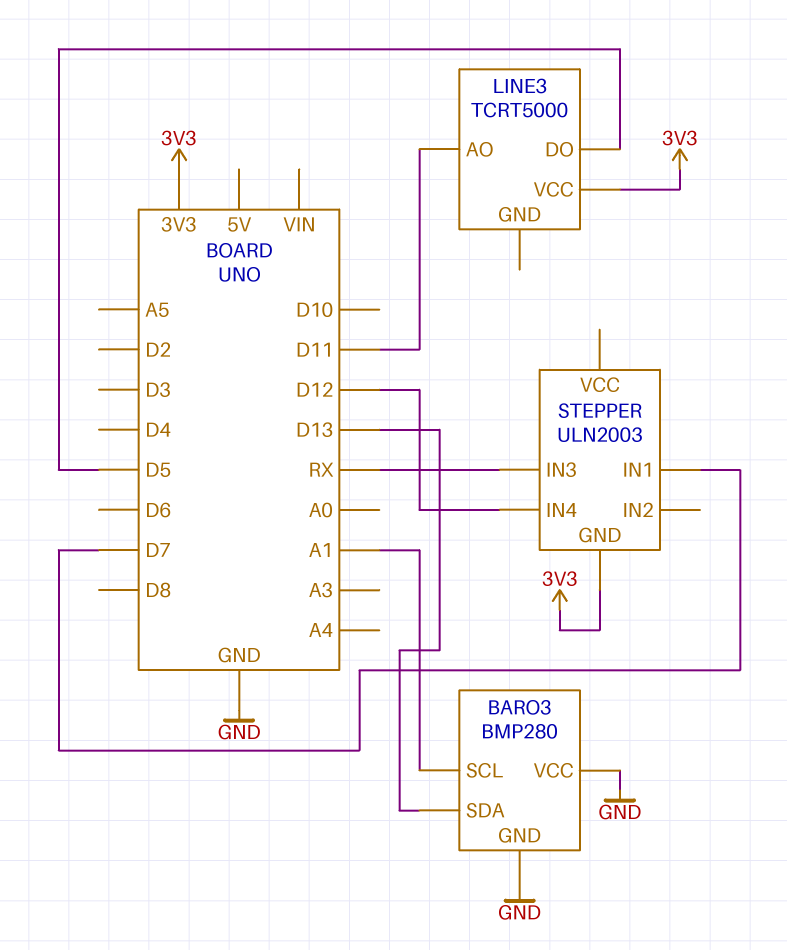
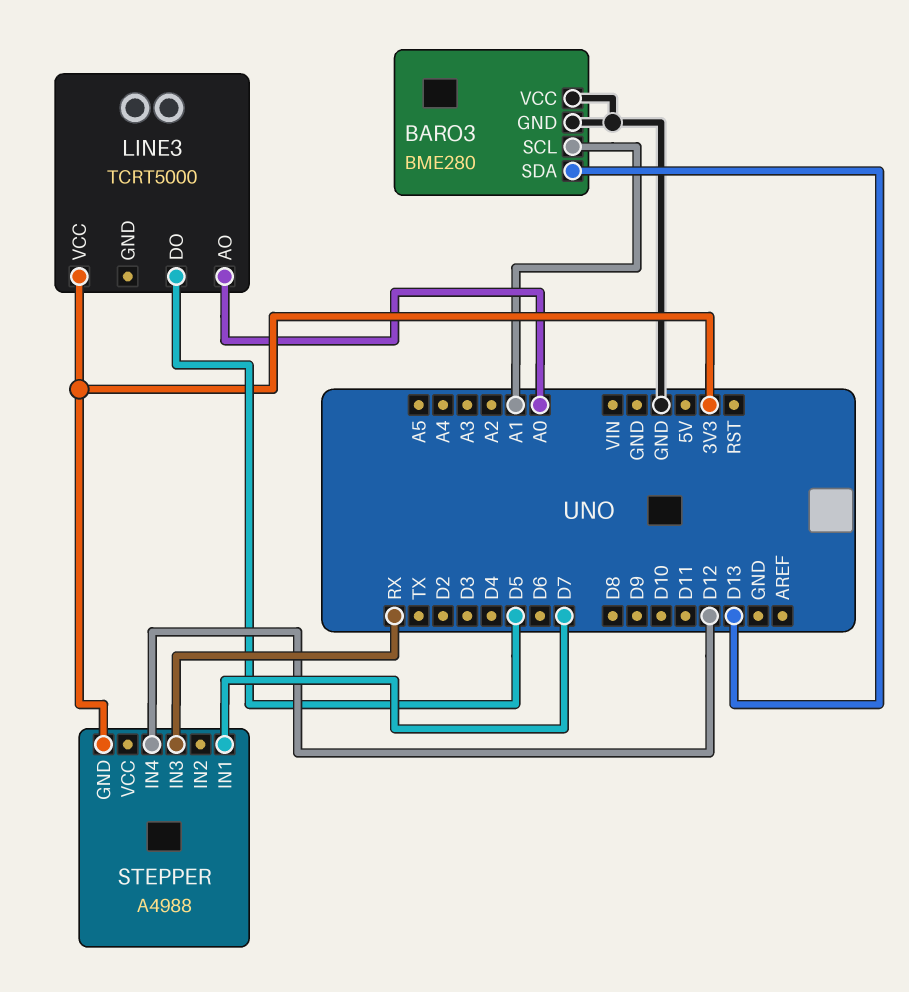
BARO3: BMP280 -> BME280
LINE3 pin AO: D11 -> A0
STEPPER: ULN2003 -> A4988

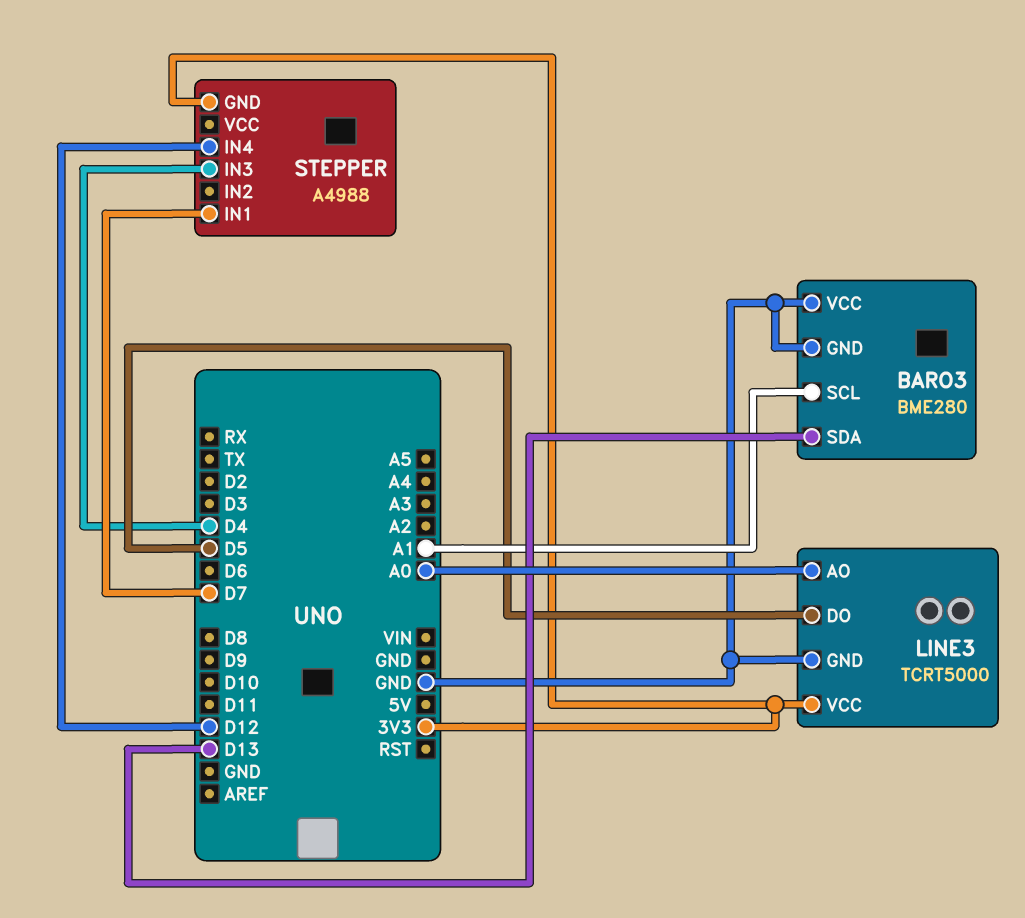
LINE3 pin GND: none -> GND
STEPPER pin IN3: RX -> D4

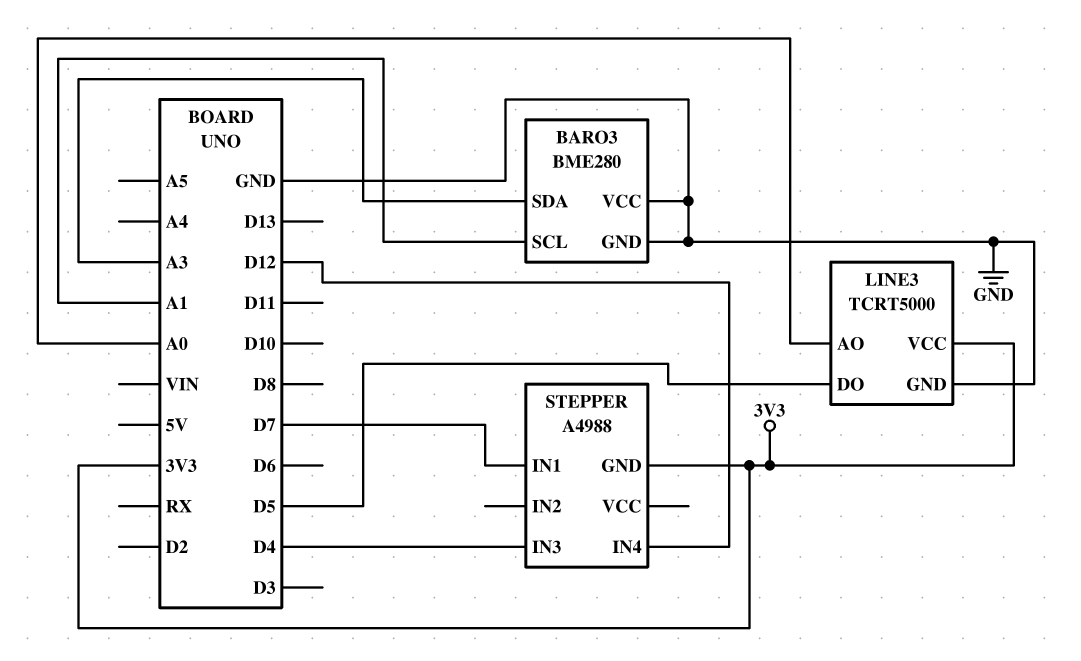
BARO3 pin SDA: D13 -> A3

